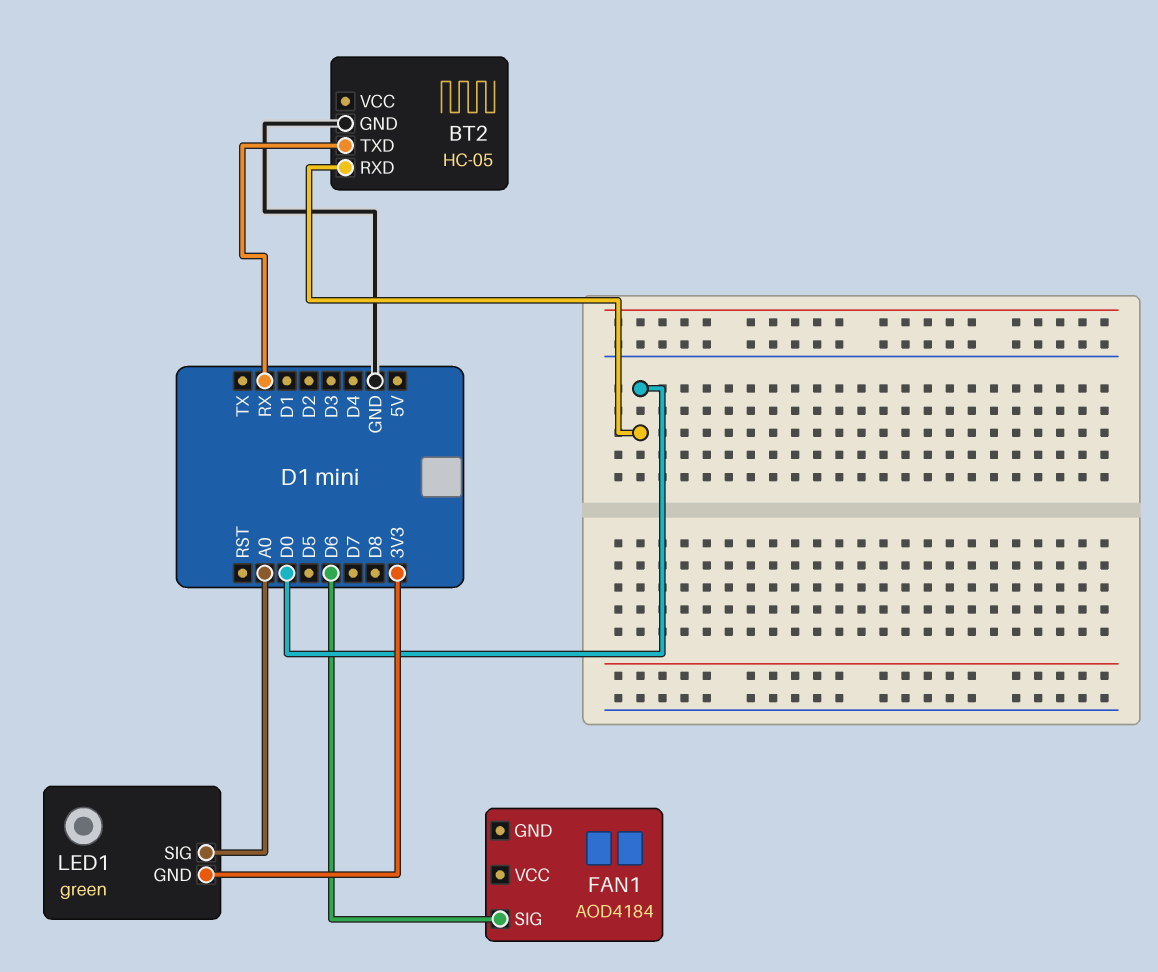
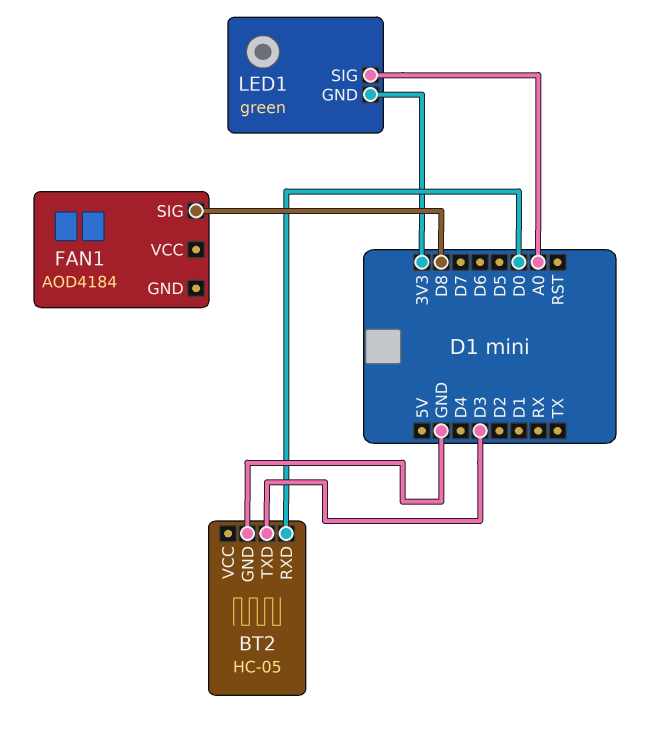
BT2 pin TXD: RX -> D3
FAN1 pin SIG: D6 -> D8

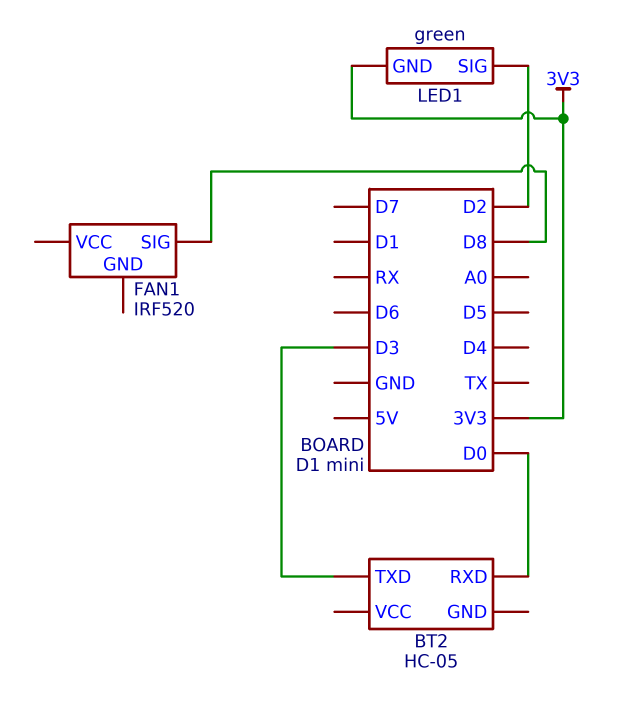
BT2 pin GND: GND -> none
FAN1: AOD4184 -> IRF520
LED1 pin SIG: A0 -> D2

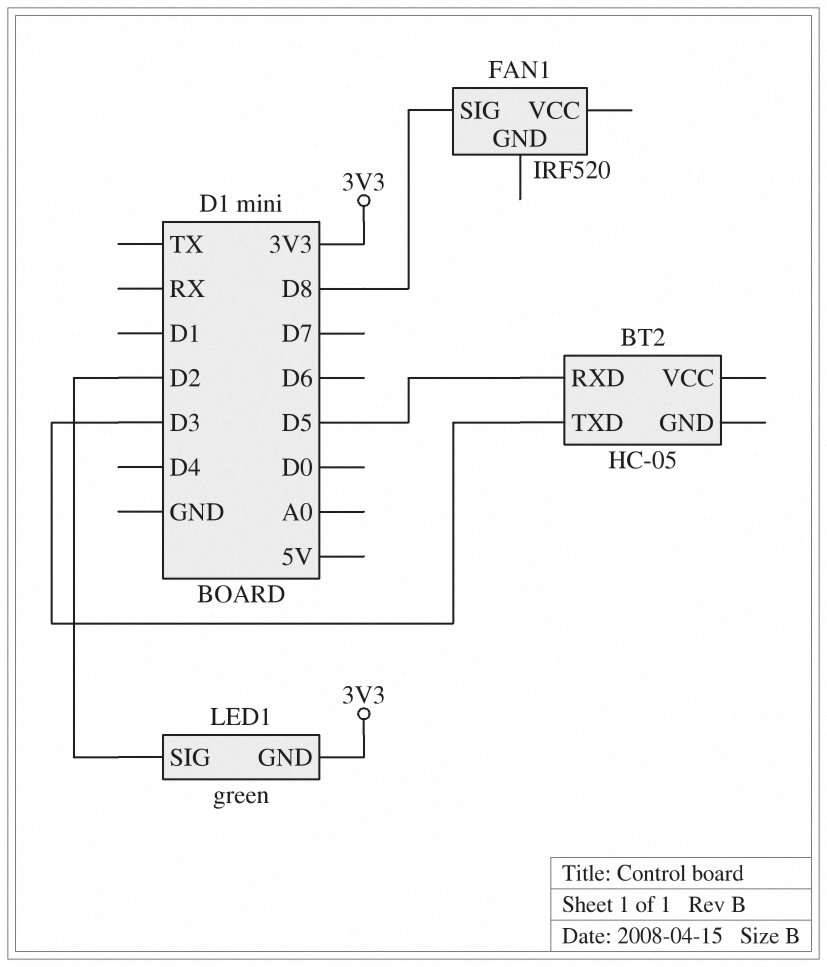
BT2 pin RXD: D0 -> D5

